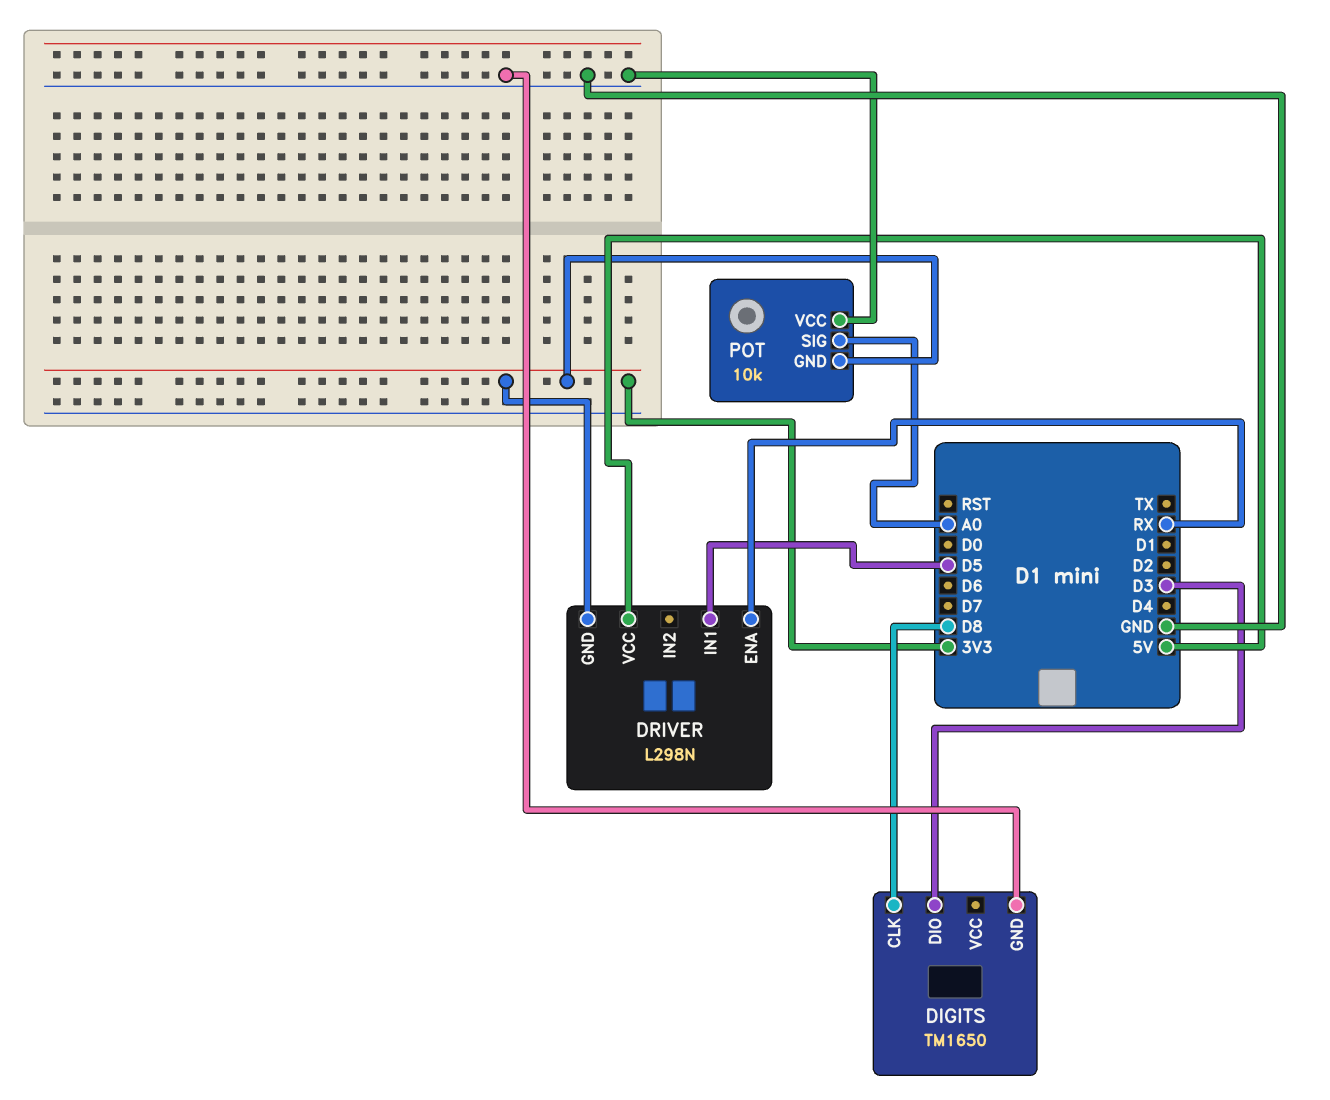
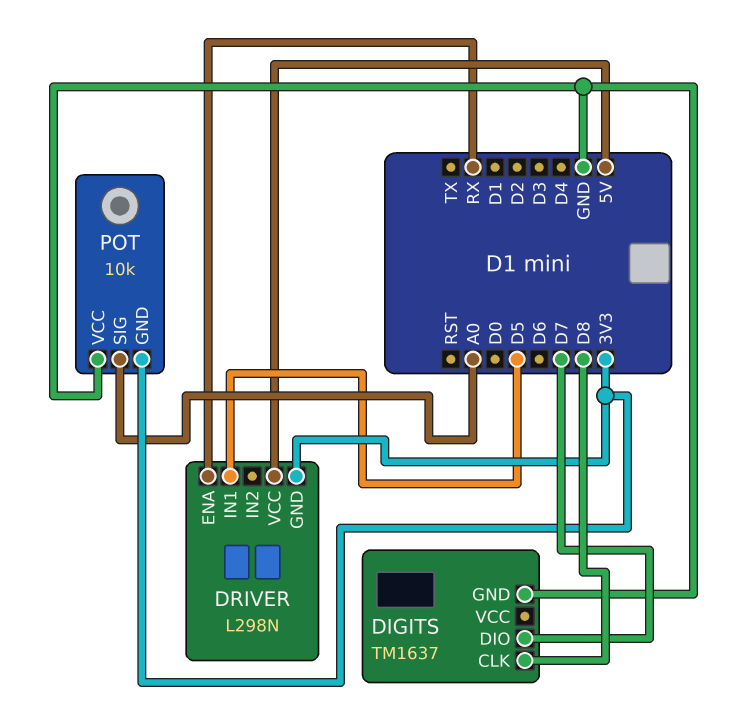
DIGITS: TM1650 -> TM1637
DIGITS pin DIO: D3 -> D7

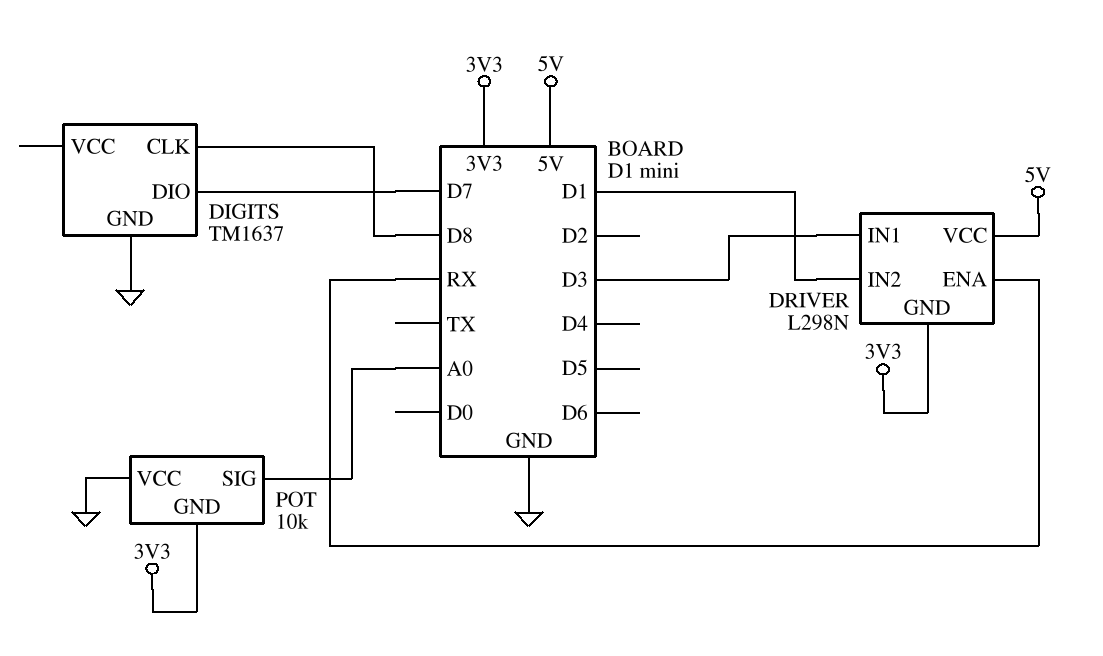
DRIVER pin IN1: D5 -> D3
DRIVER pin IN2: none -> D1

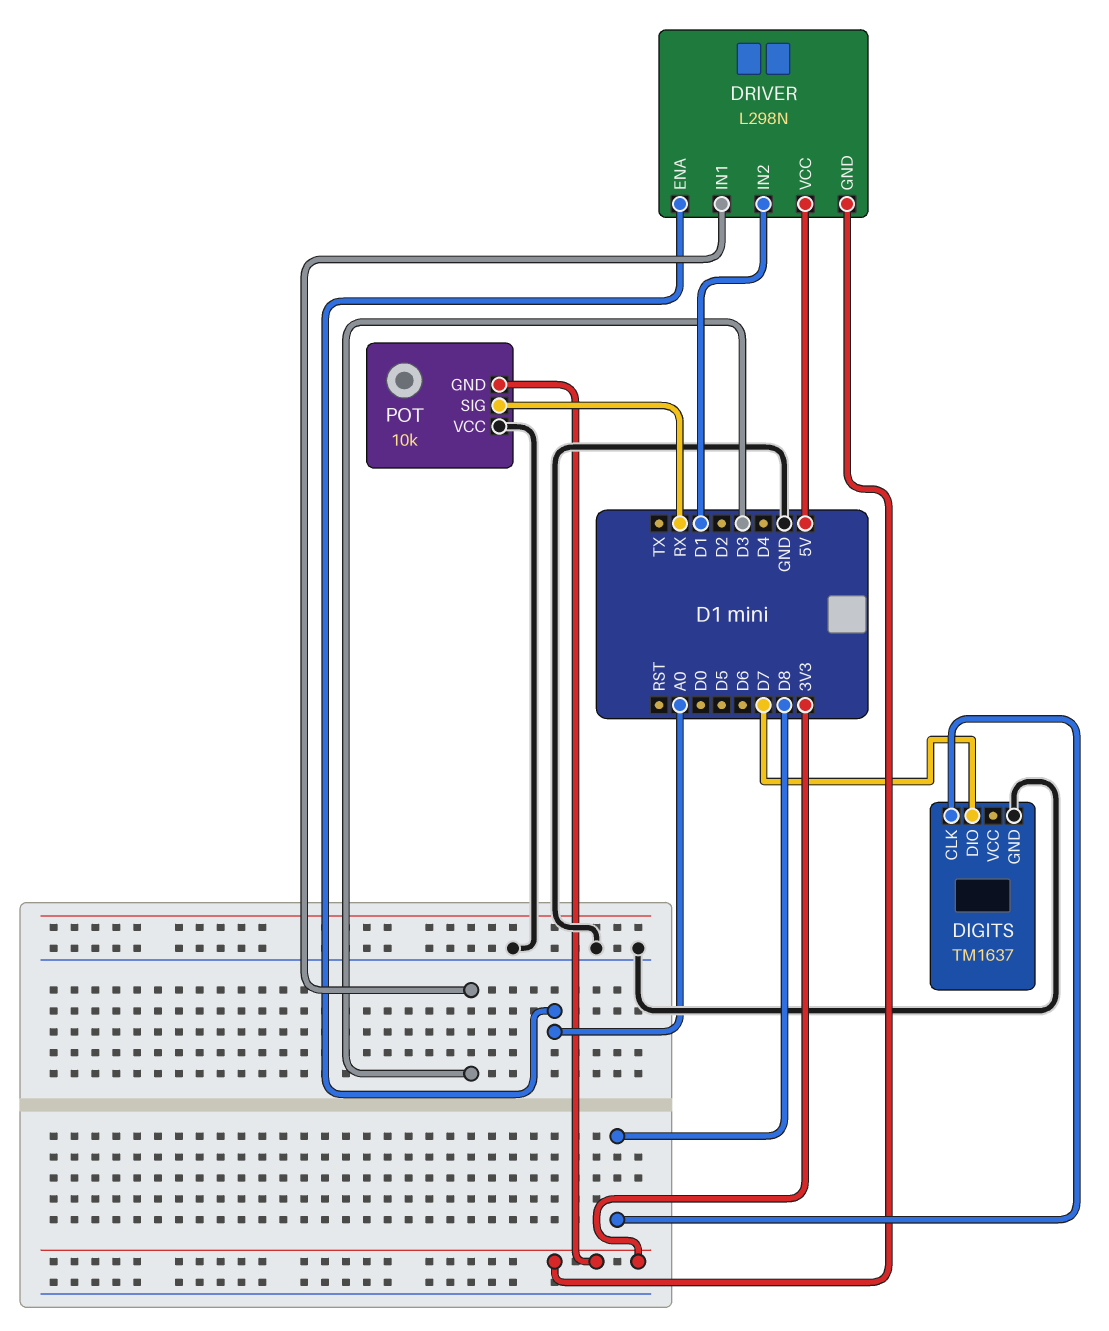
DRIVER pin ENA: RX -> A0
POT pin SIG: A0 -> RX

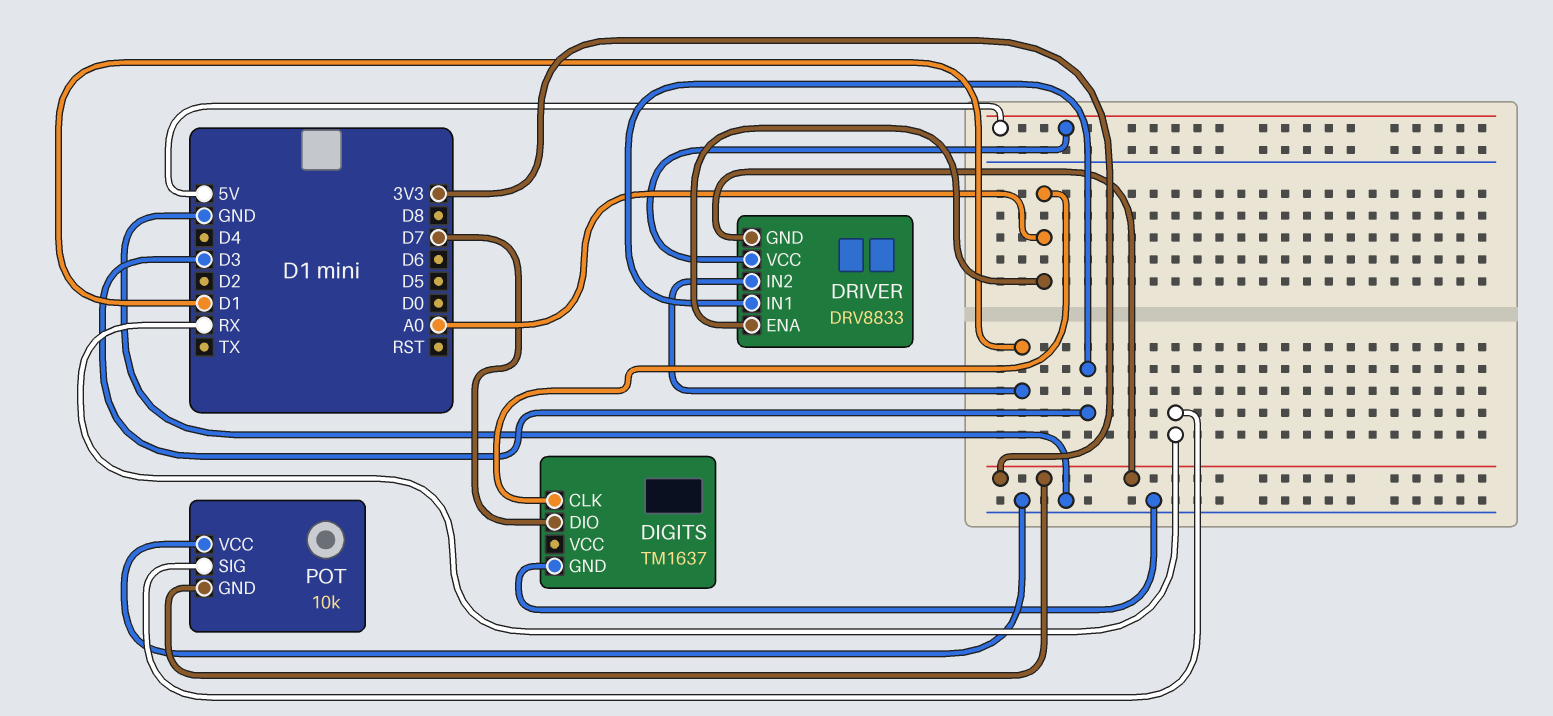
DIGITS pin CLK: D8 -> A0
DRIVER: L298N -> DRV8833

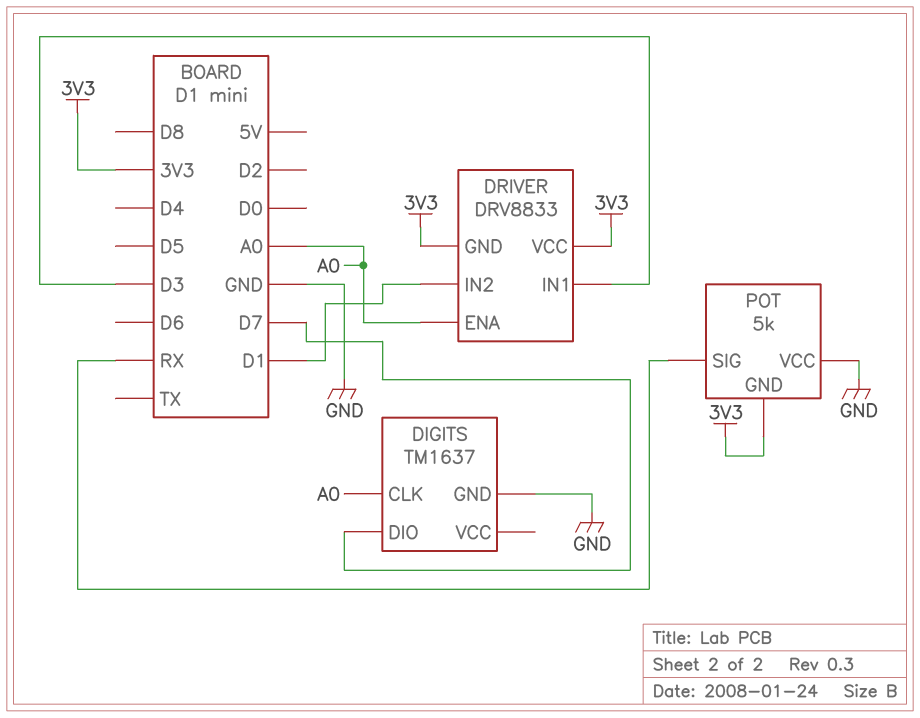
DRIVER pin VCC: 5V -> 3V3
POT: 10k -> 5k

